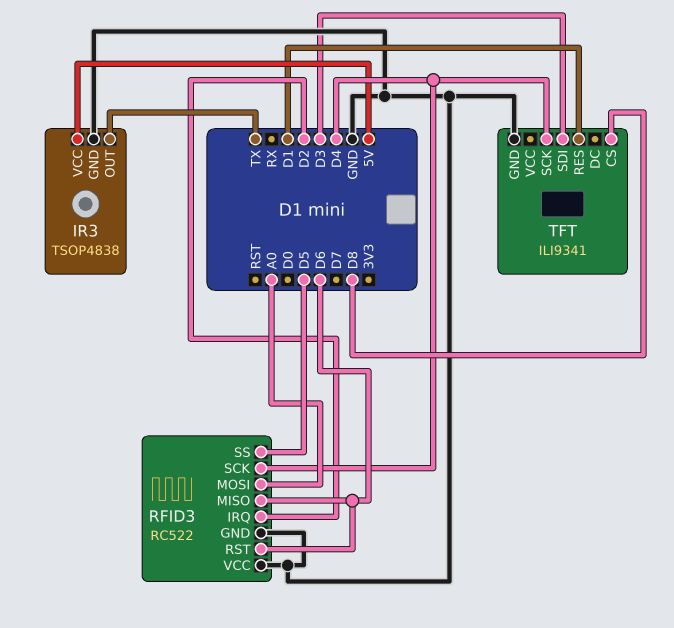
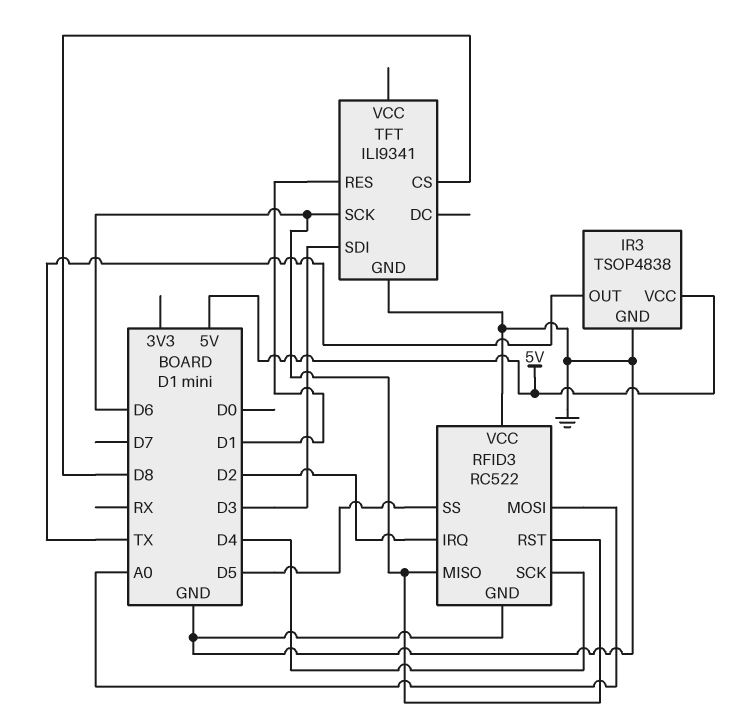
TFT pin SCK: D4 -> D6

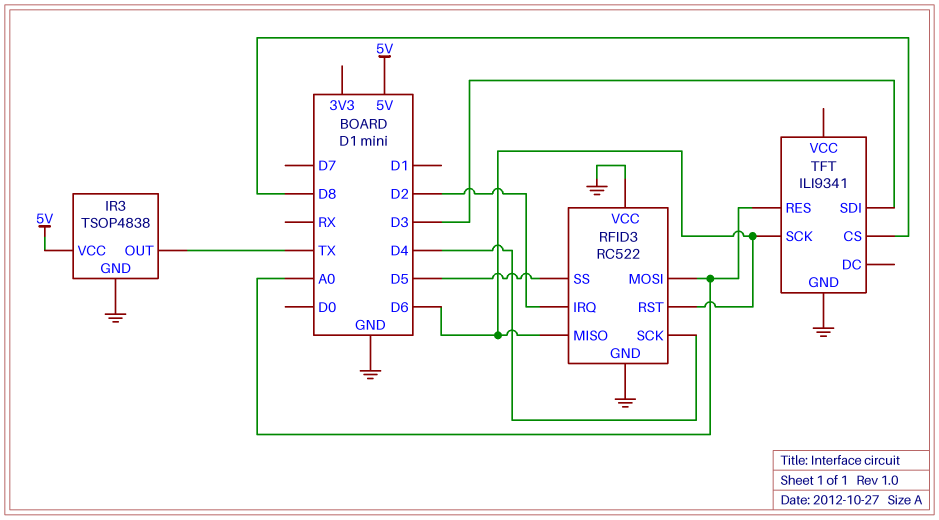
TFT pin RES: D1 -> A0

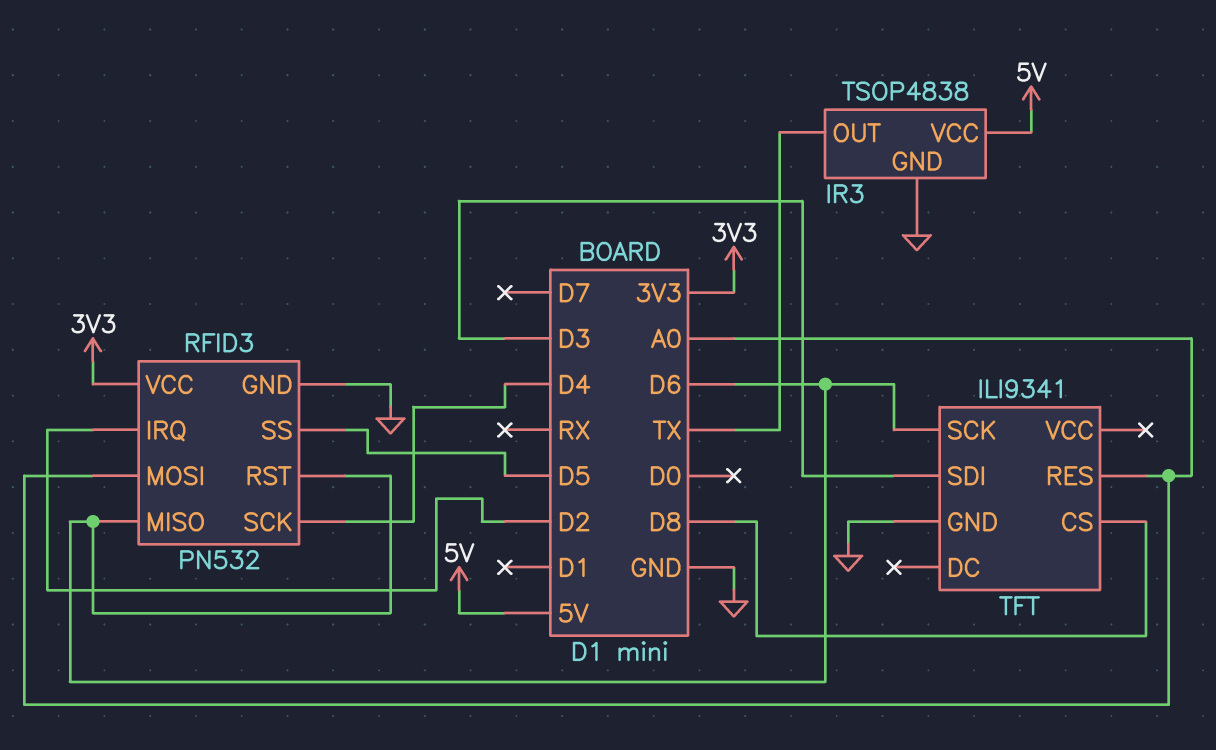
RFID3: RC522 -> PN532
RFID3 pin VCC: GND -> 3V3

